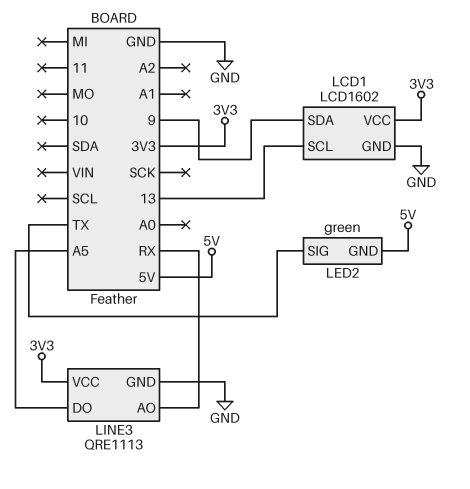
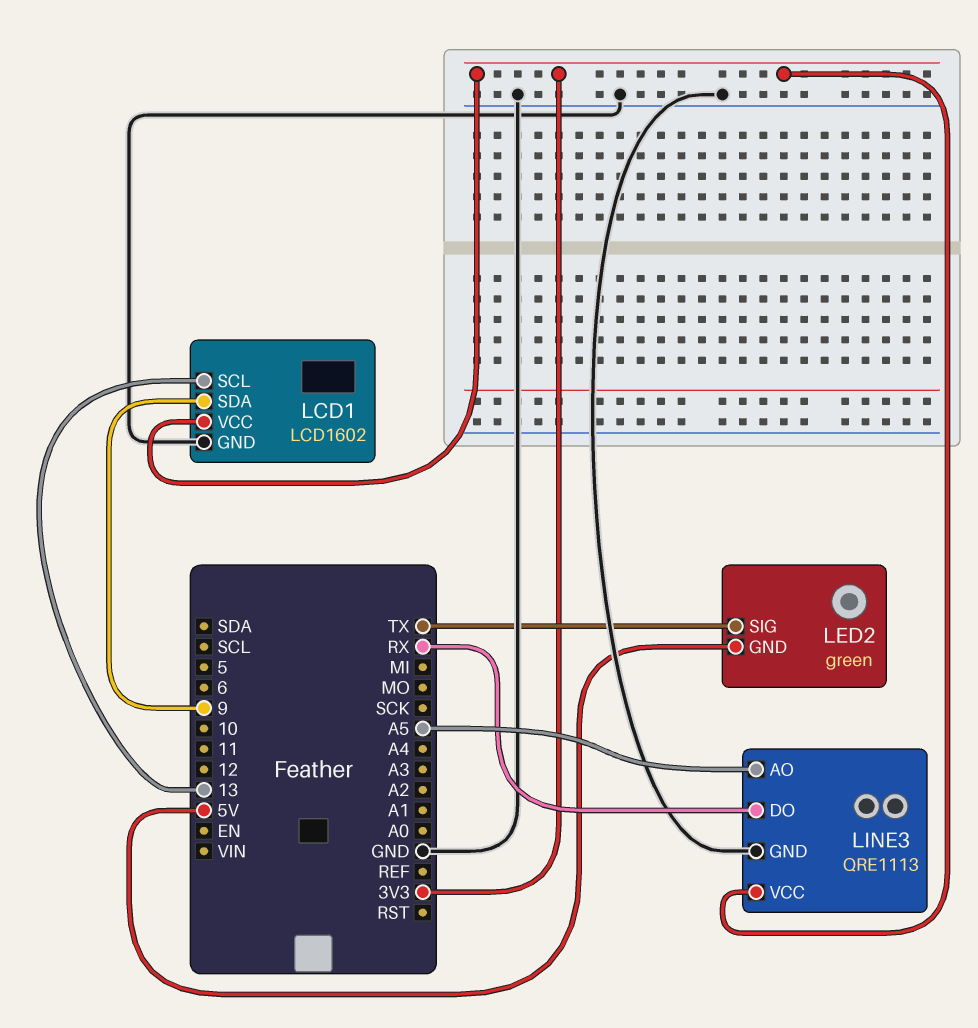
LINE3 pin AO: RX -> A5
LINE3 pin DO: A5 -> RX

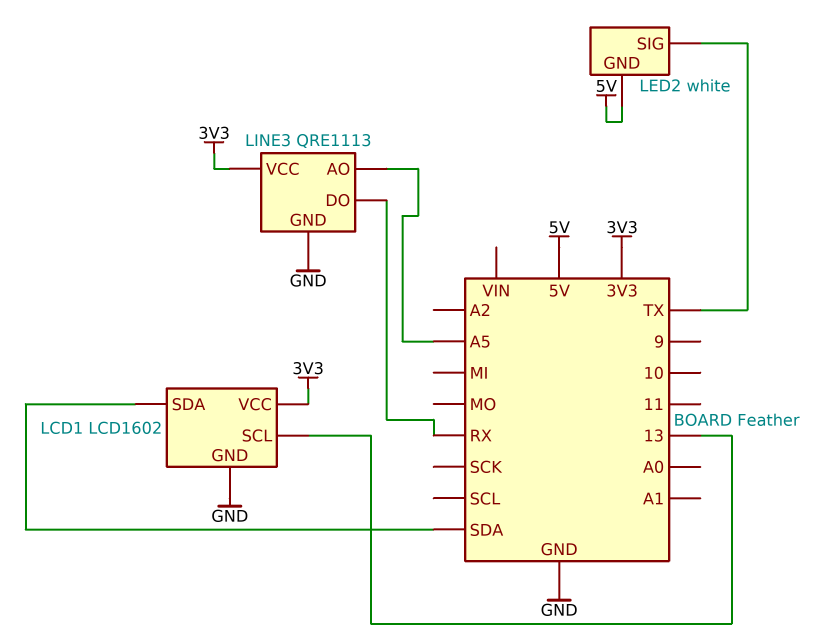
LCD1 pin SDA: 9 -> SDA
LED2: green -> white

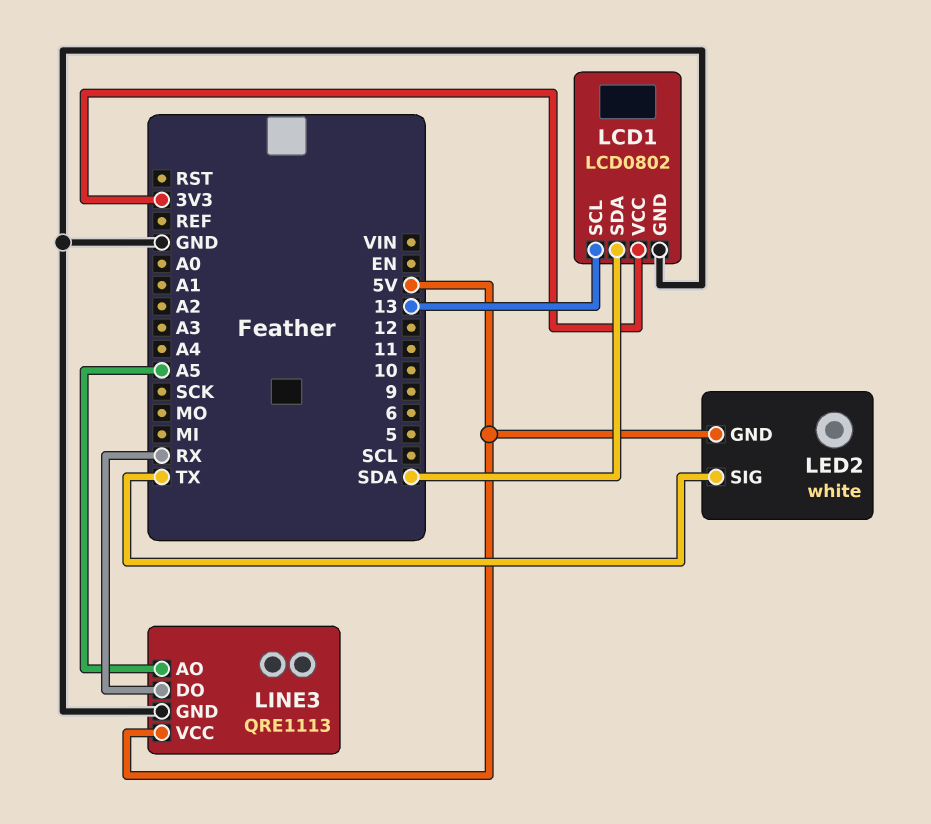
LCD1: LCD1602 -> LCD0802
LINE3 pin VCC: 3V3 -> 5V

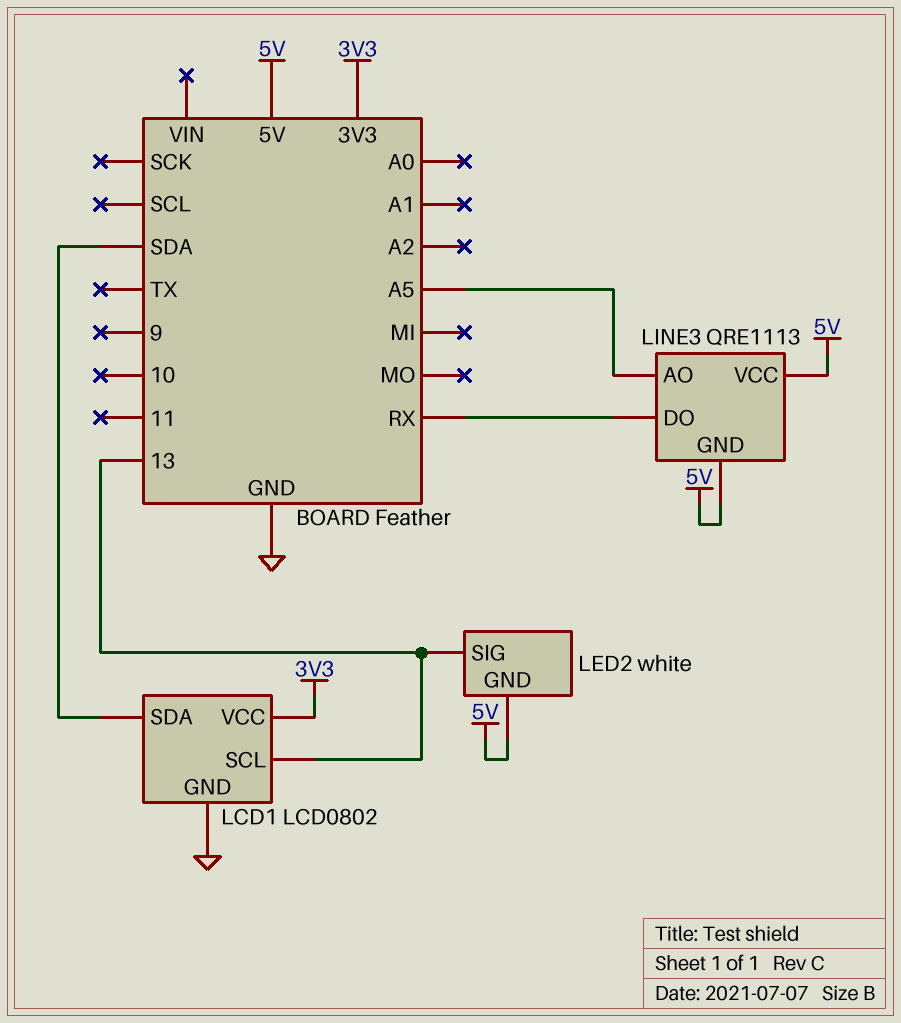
LED2 pin SIG: TX -> 13
LINE3 pin GND: GND -> 5V

